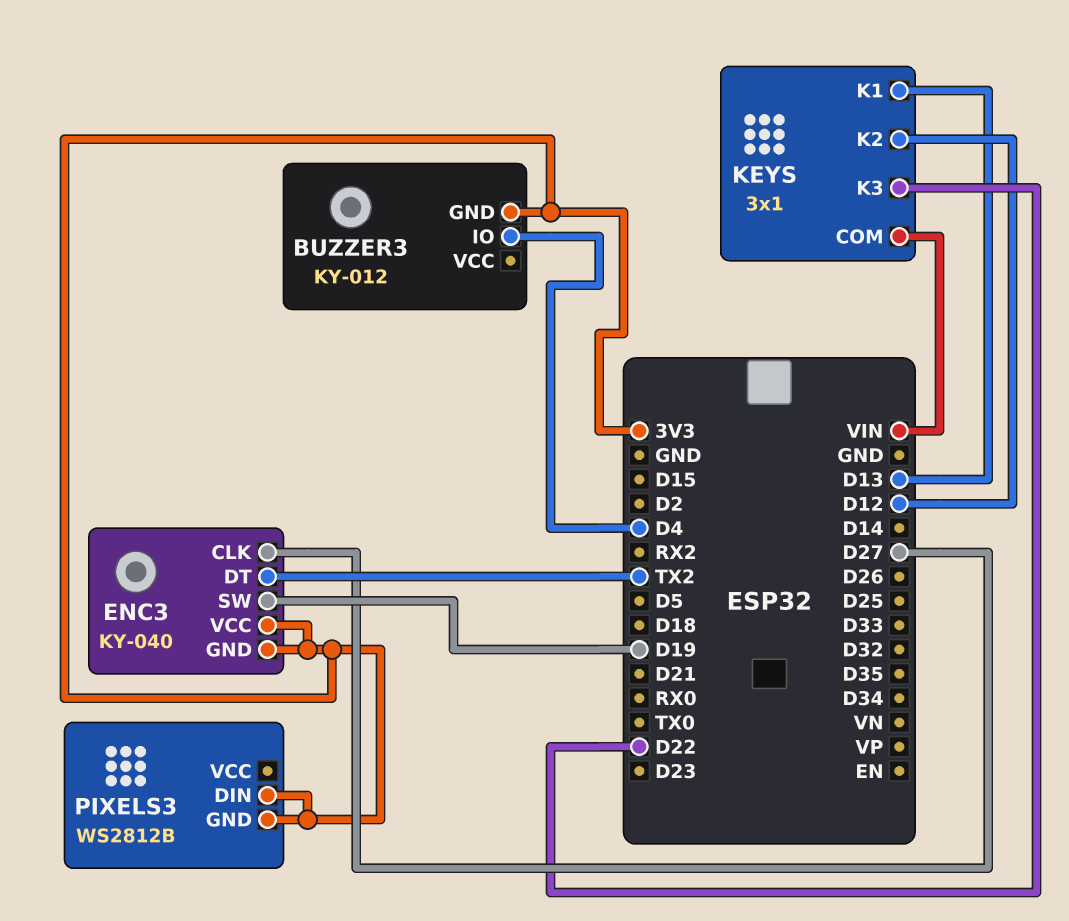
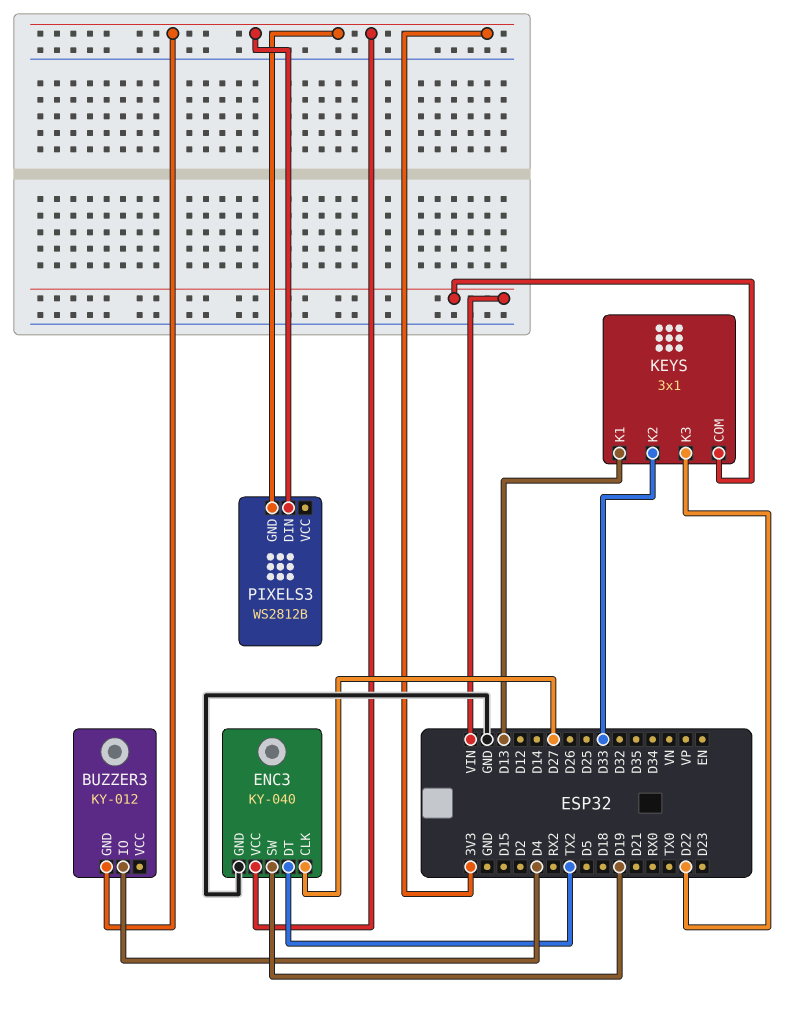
ENC3 pin GND: 3V3 -> GND
KEYS pin K2: D12 -> D33

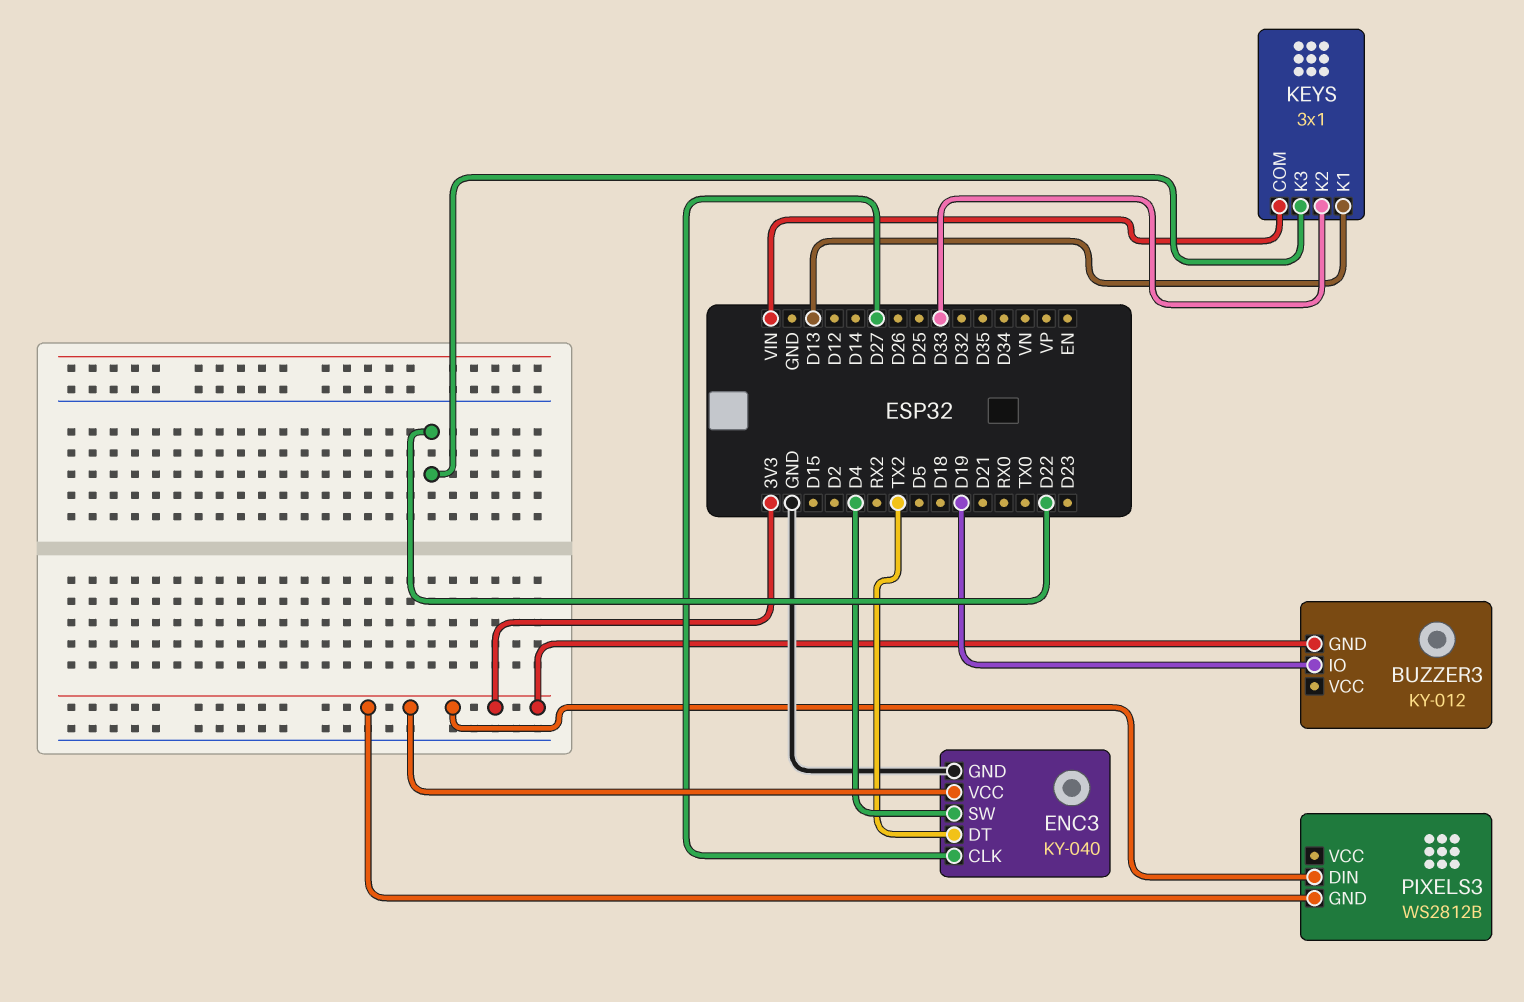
BUZZER3 pin IO: D4 -> D19
ENC3 pin SW: D19 -> D4

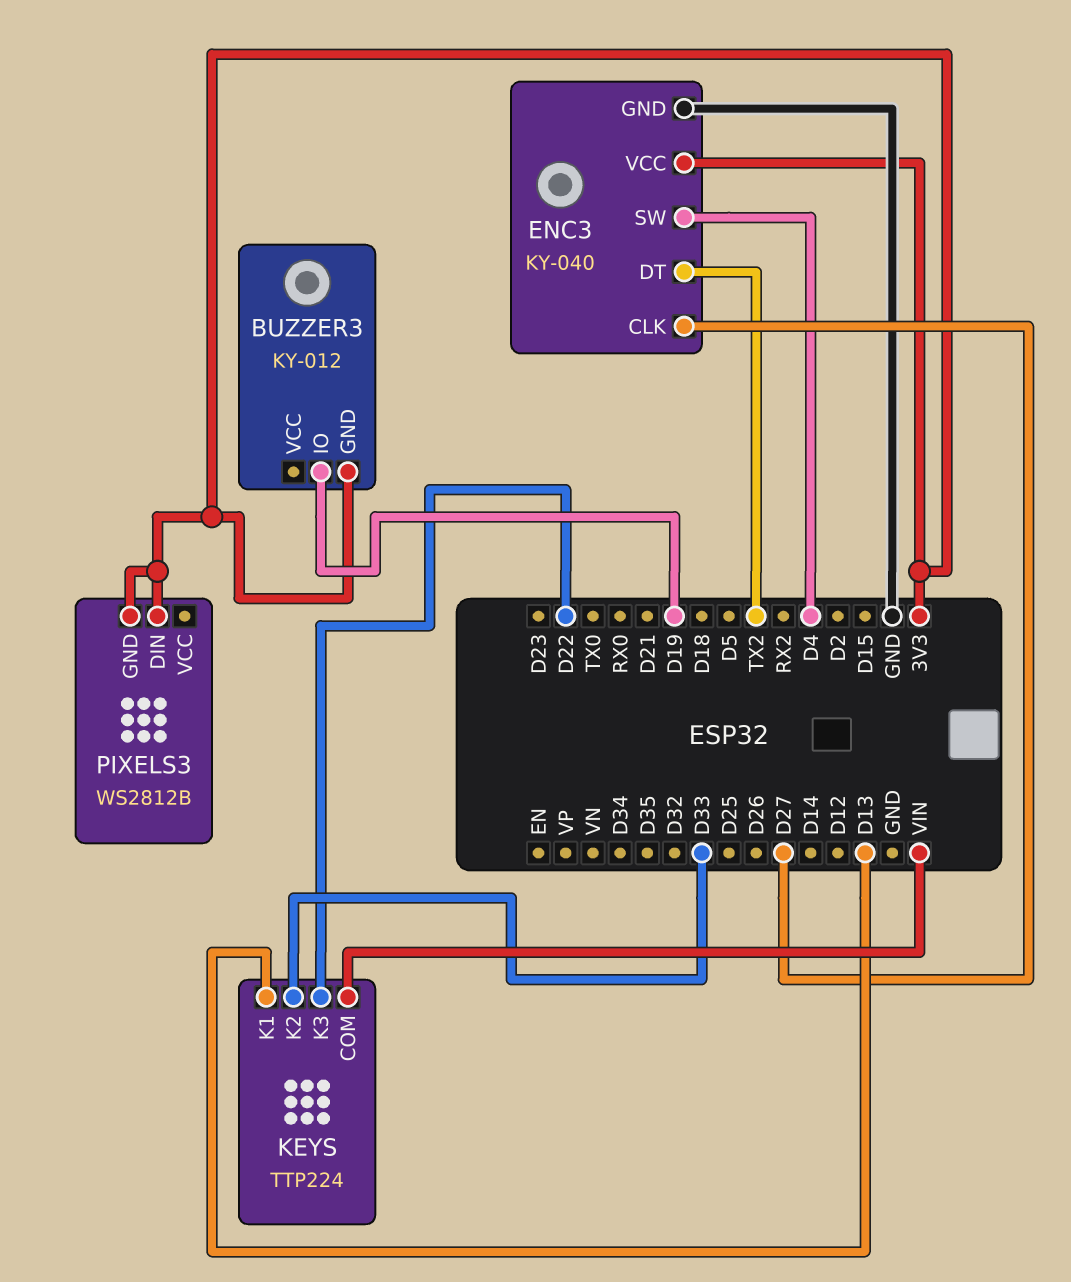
KEYS: 3x1 -> TTP224

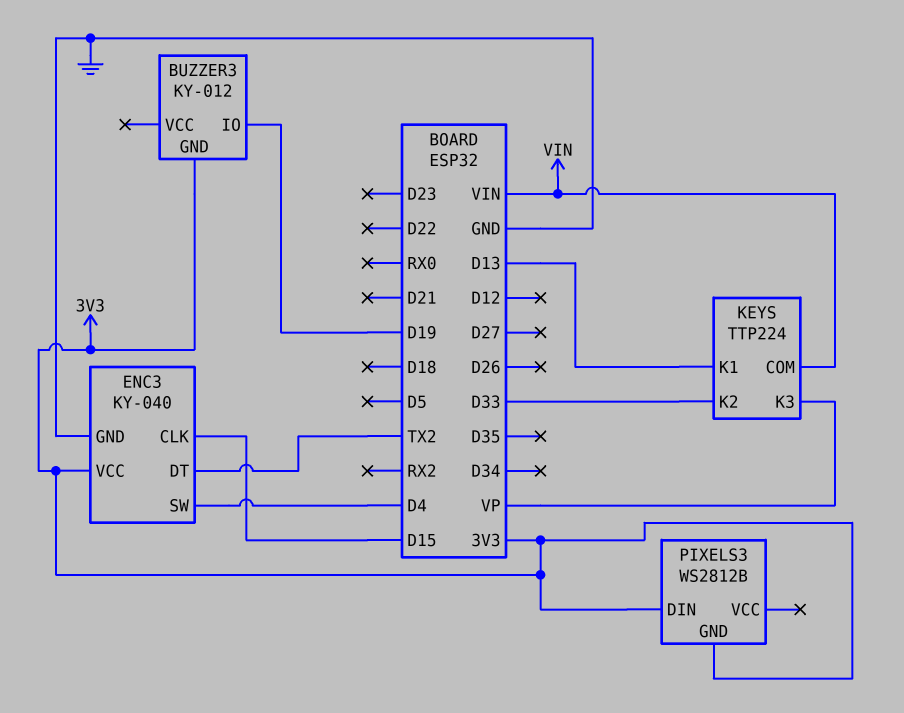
ENC3 pin CLK: D27 -> D15
KEYS pin K3: D22 -> VP

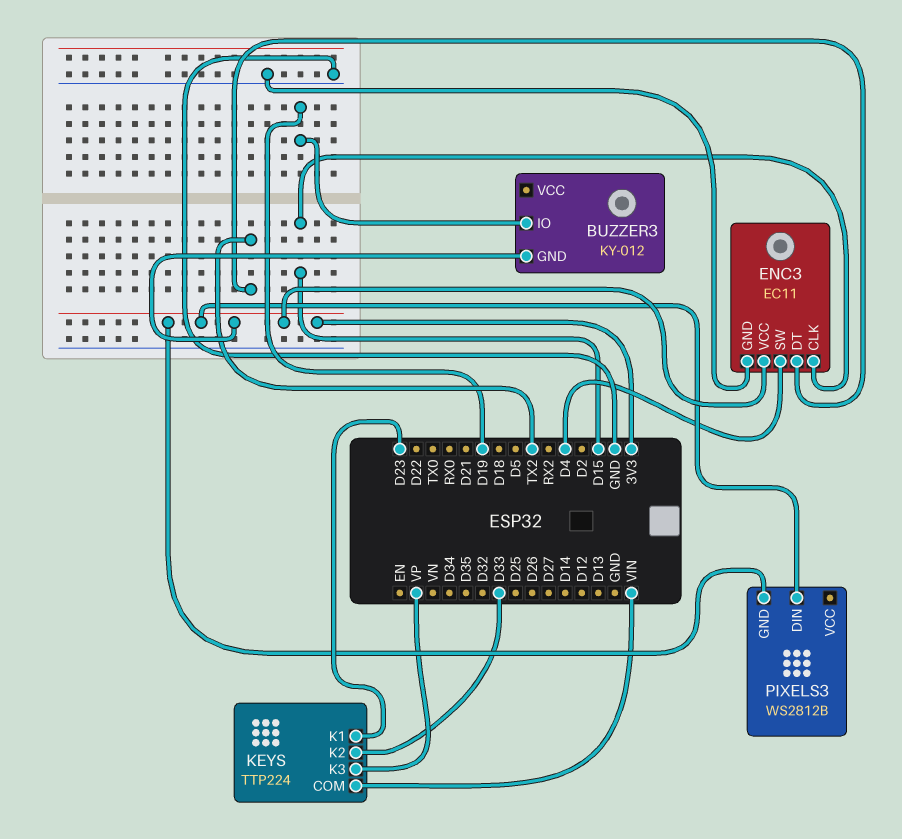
ENC3: KY-040 -> EC11
KEYS pin K1: D13 -> D23

